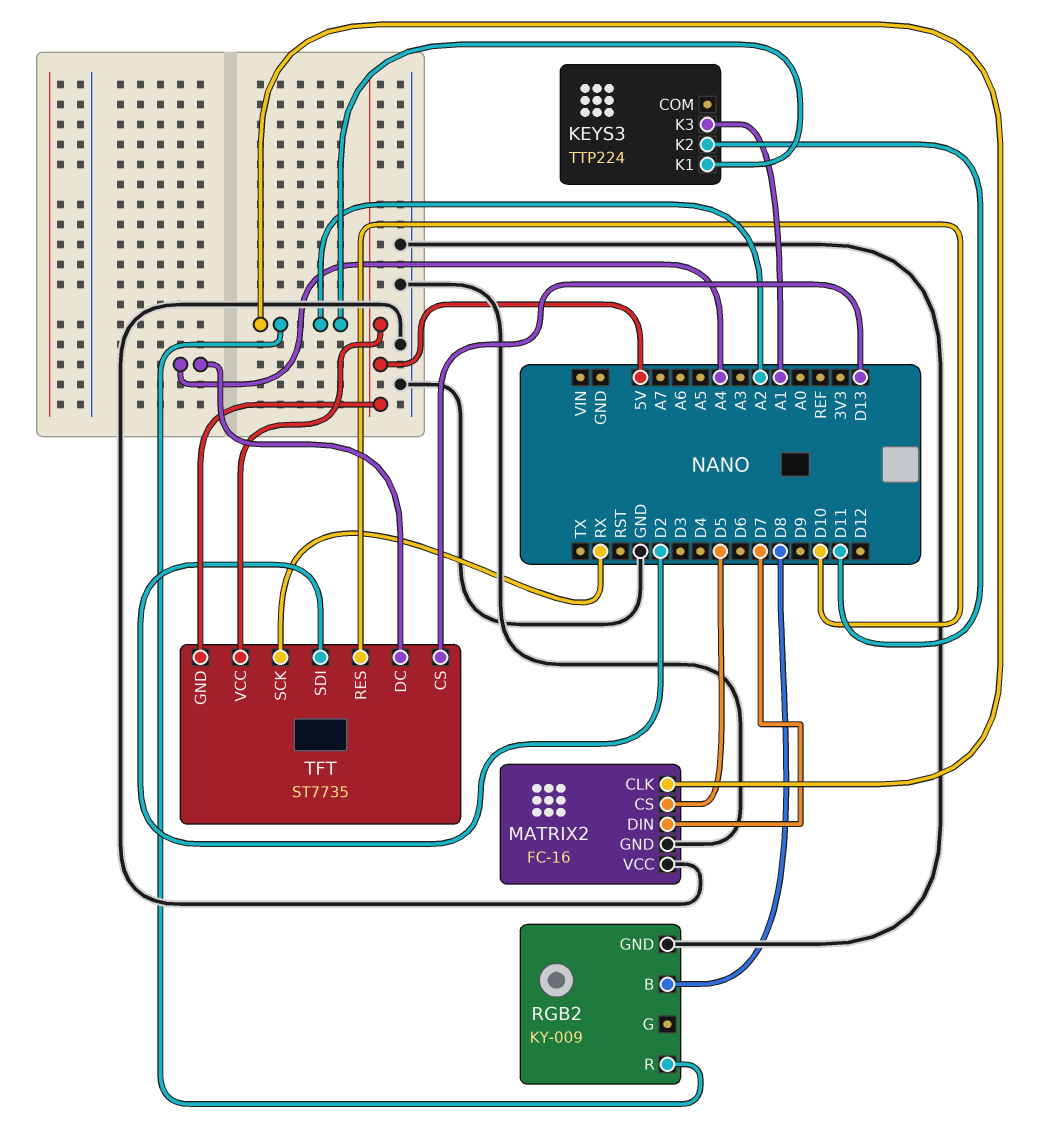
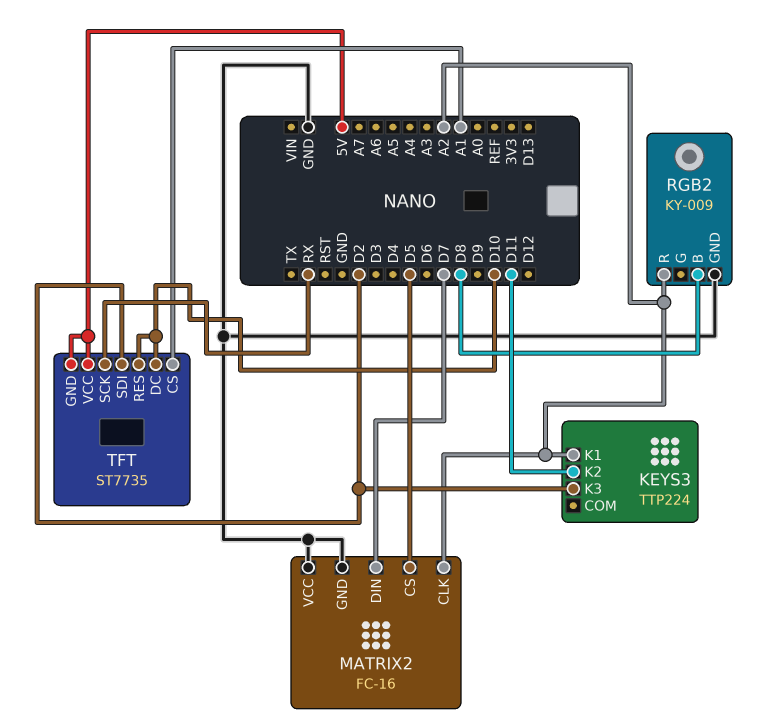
KEYS3 pin K3: A1 -> D2
TFT pin CS: D13 -> A1
TFT pin DC: A4 -> D10

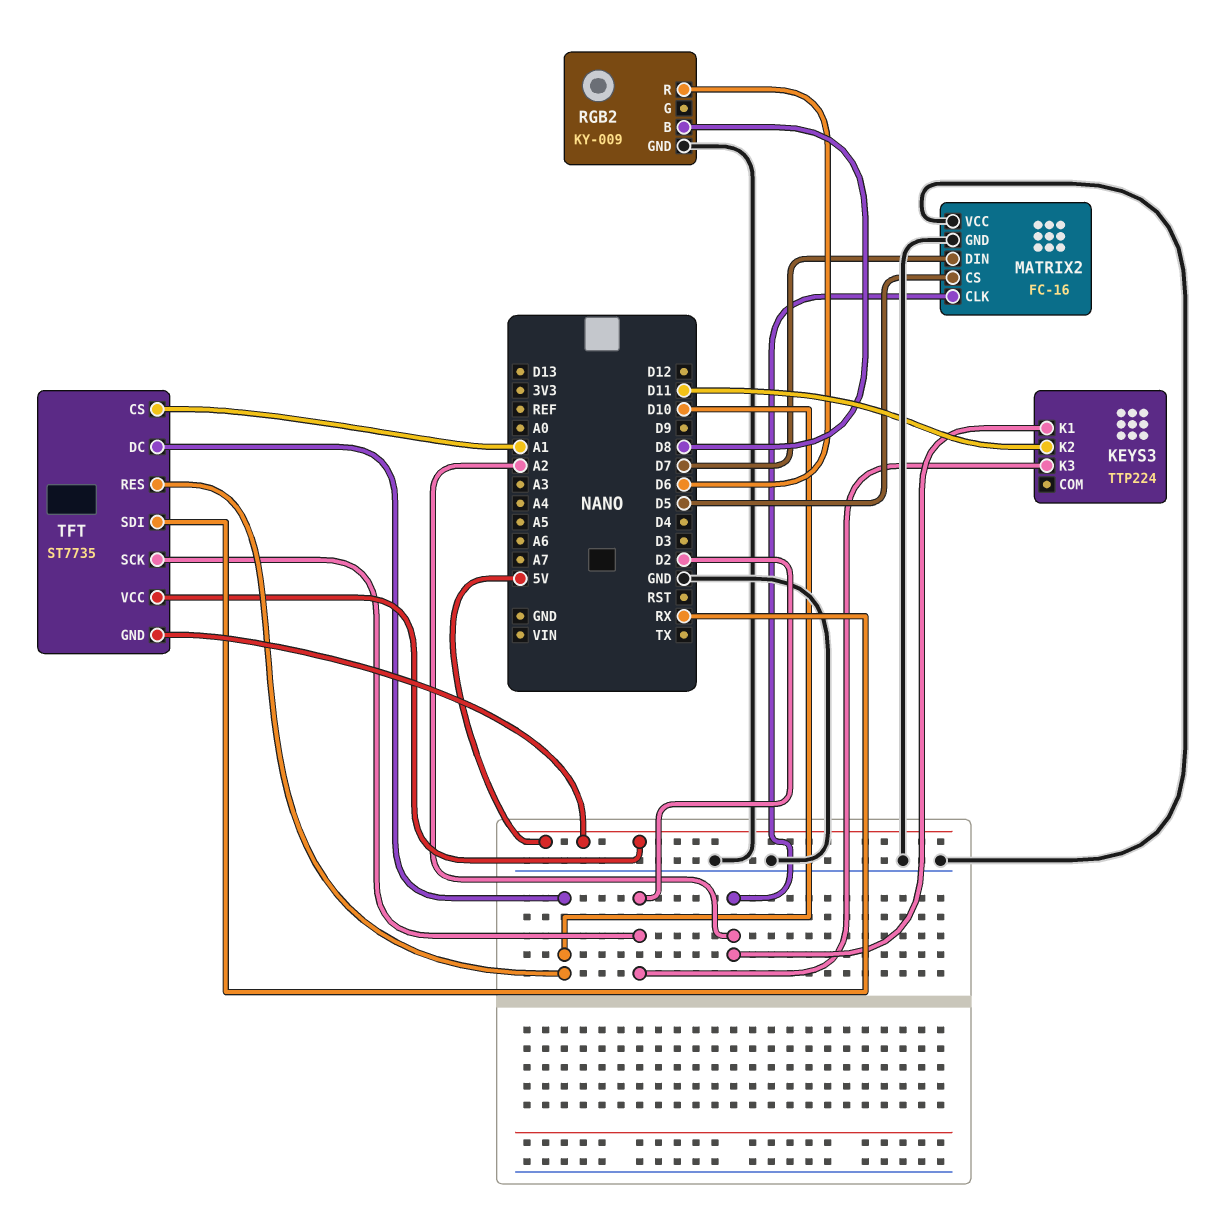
RGB2 pin R: A2 -> D6
TFT pin SCK: RX -> D2
TFT pin SDI: D2 -> RX

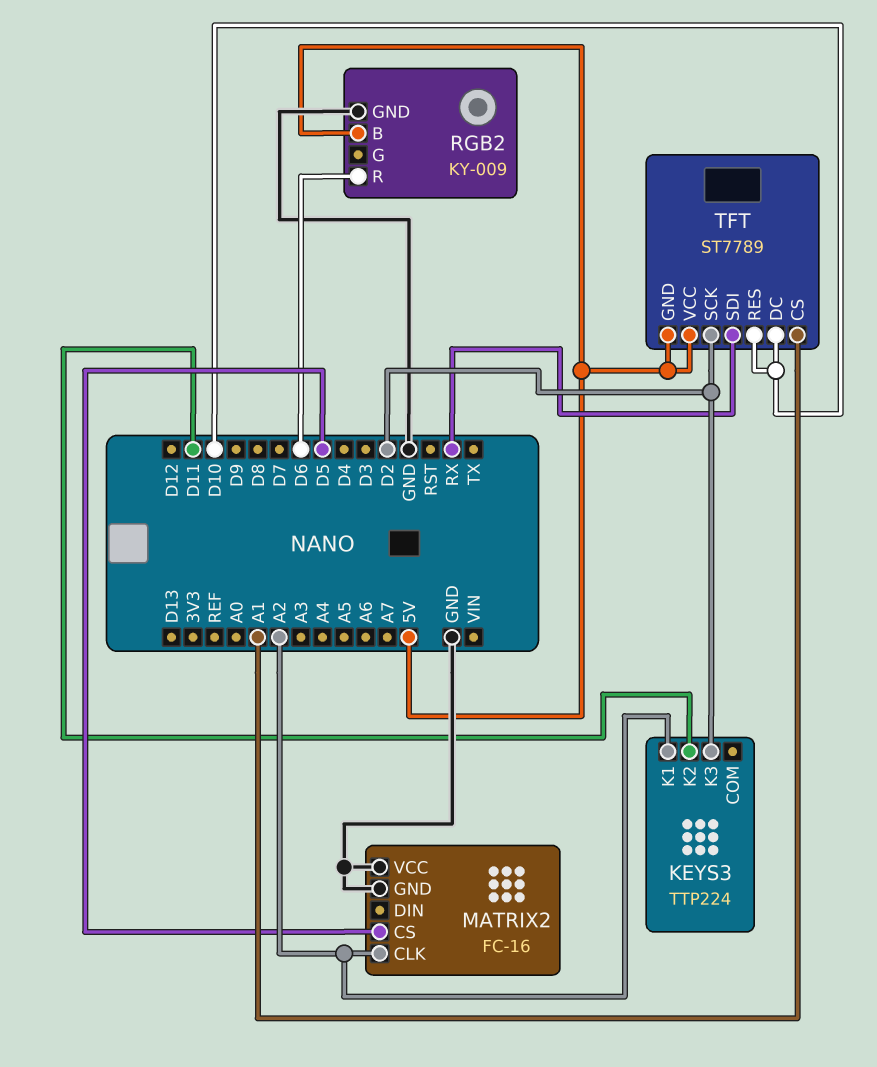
MATRIX2 pin DIN: D7 -> none
RGB2 pin B: D8 -> 5V
TFT: ST7735 -> ST7789

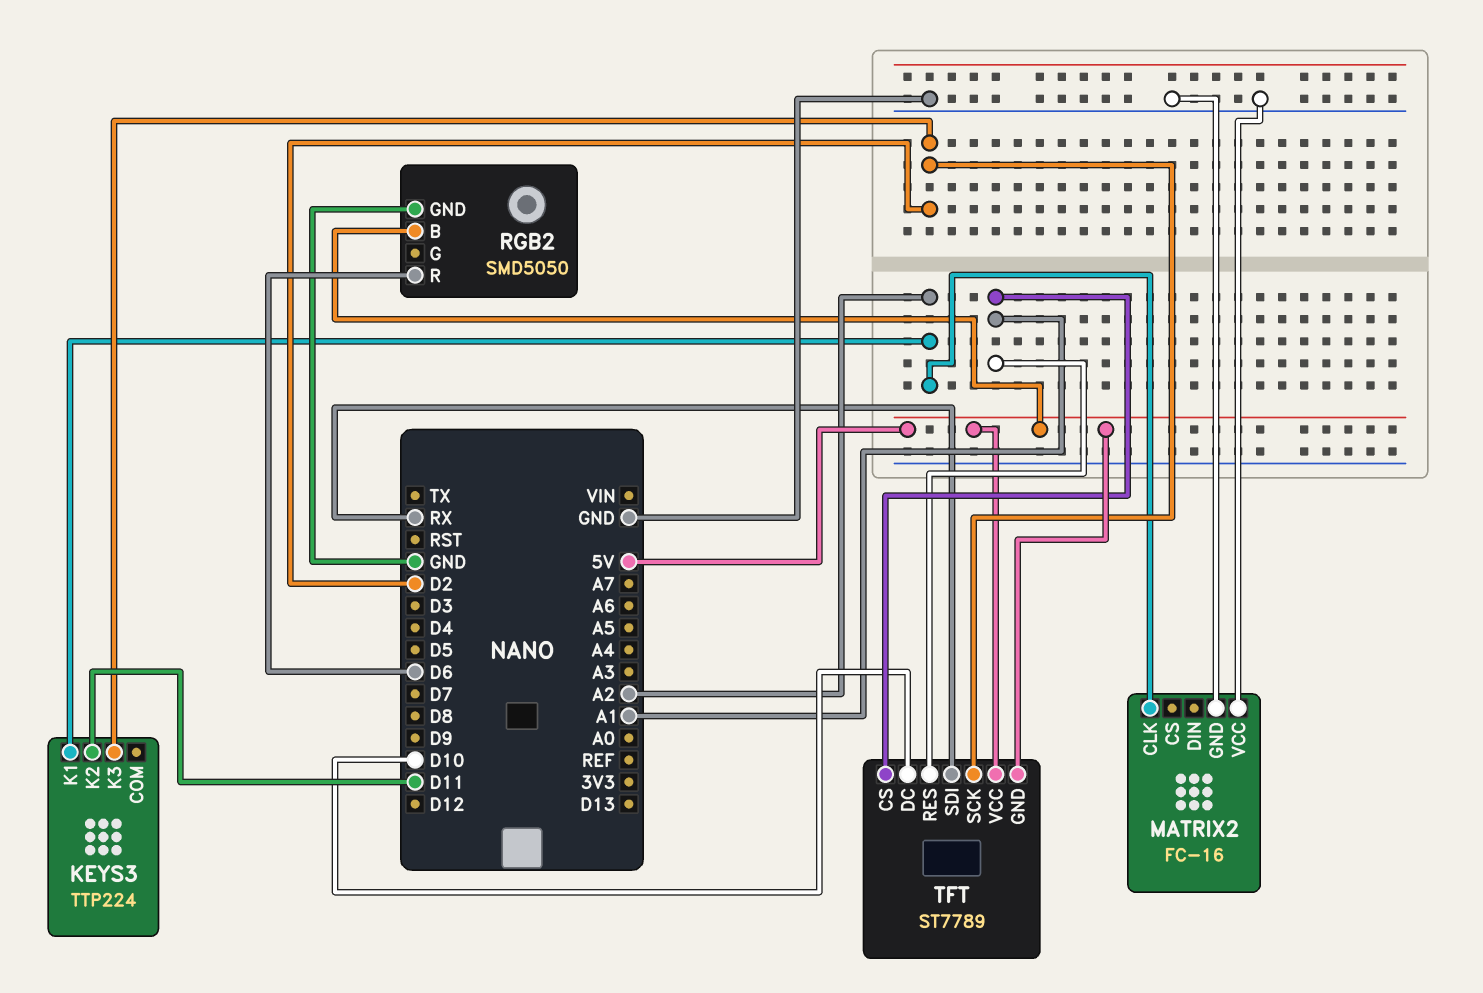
MATRIX2 pin CS: D5 -> none
RGB2: KY-009 -> SMD5050
TFT pin RES: D10 -> A1

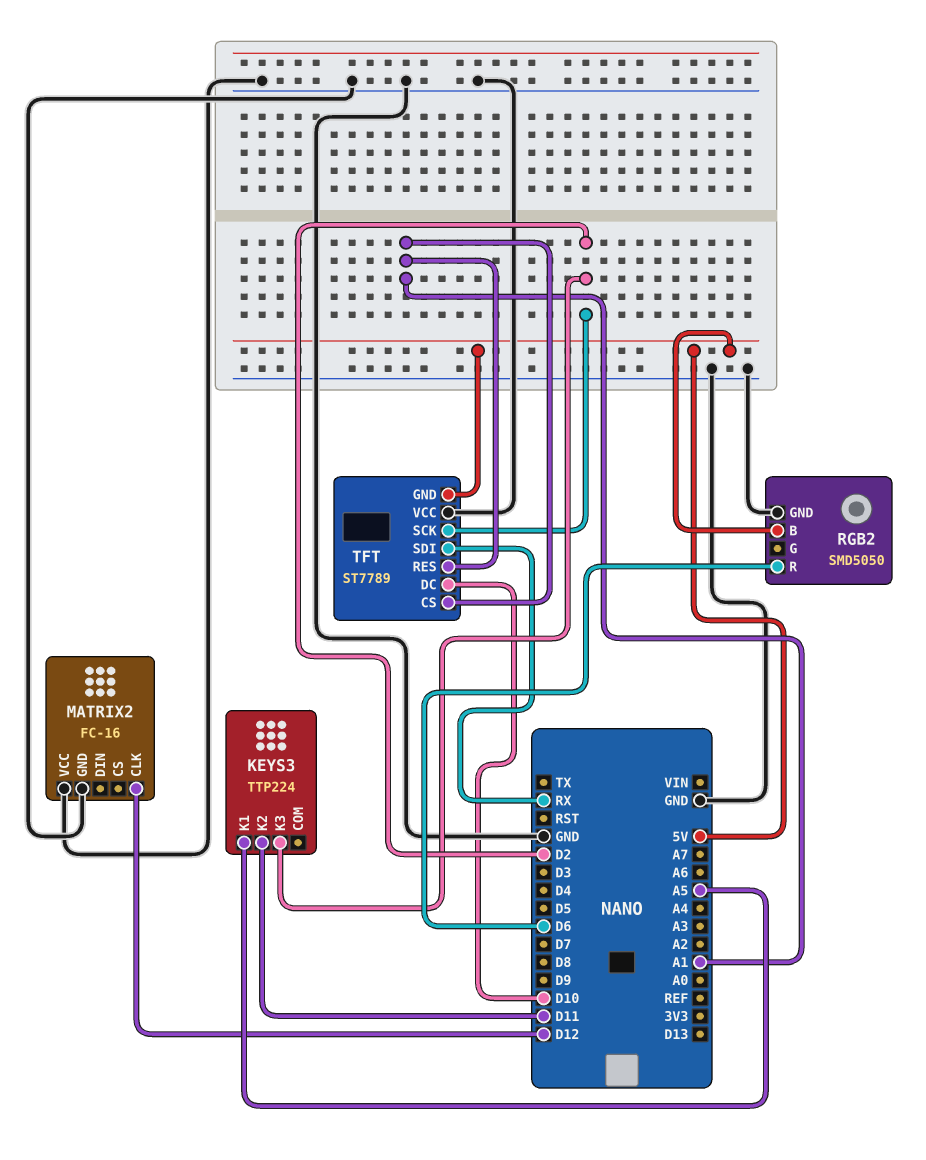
KEYS3 pin K1: A2 -> A5
MATRIX2 pin CLK: A2 -> D12
TFT pin VCC: 5V -> GND

